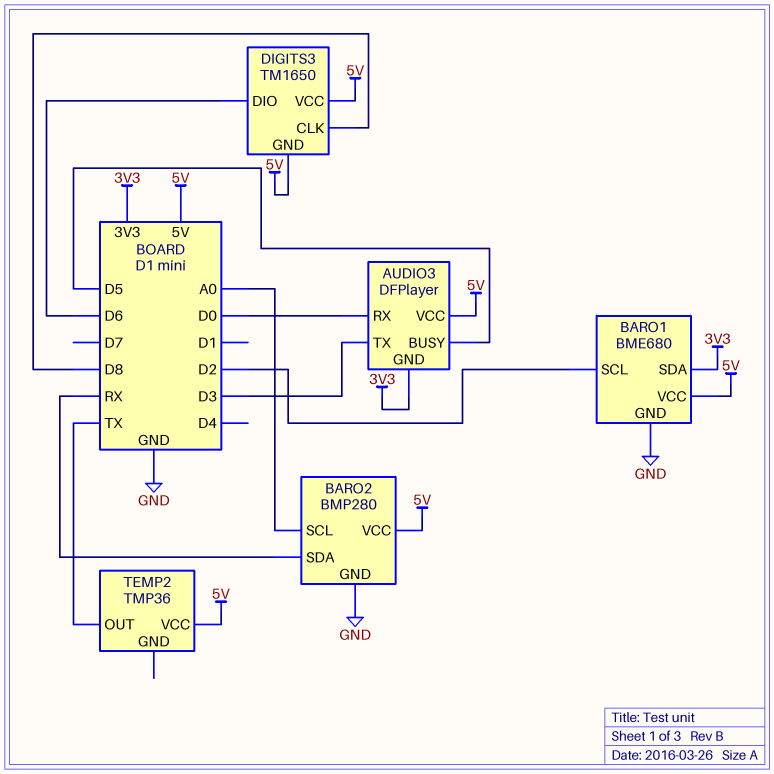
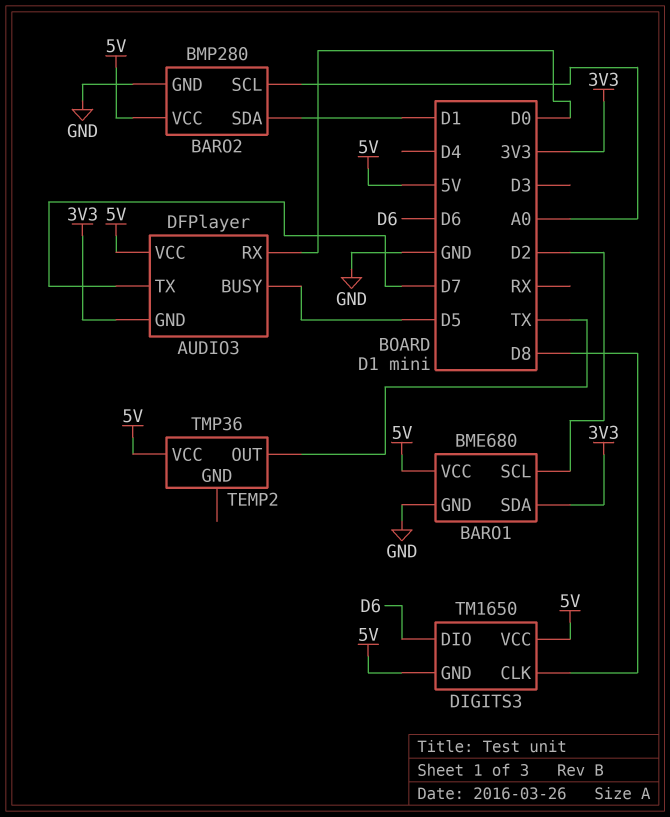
AUDIO3 pin TX: D3 -> D7
BARO2 pin SDA: RX -> D1

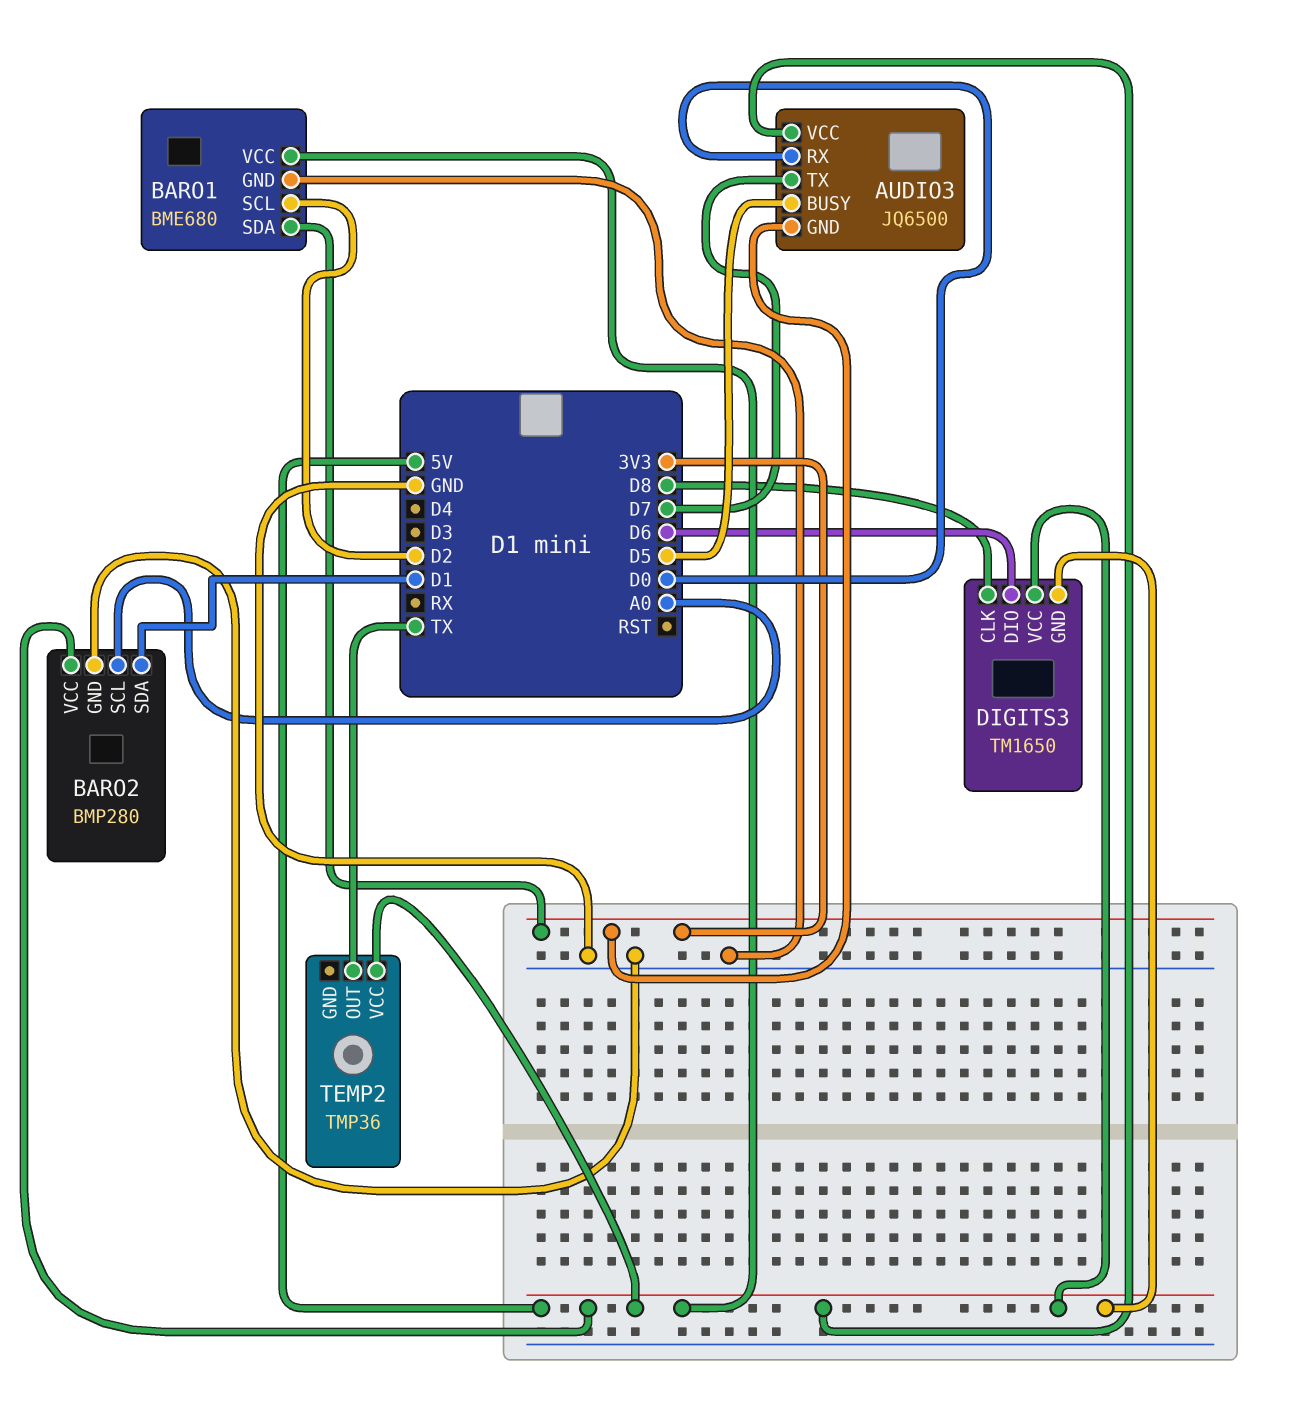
AUDIO3: DFPlayer -> JQ6500

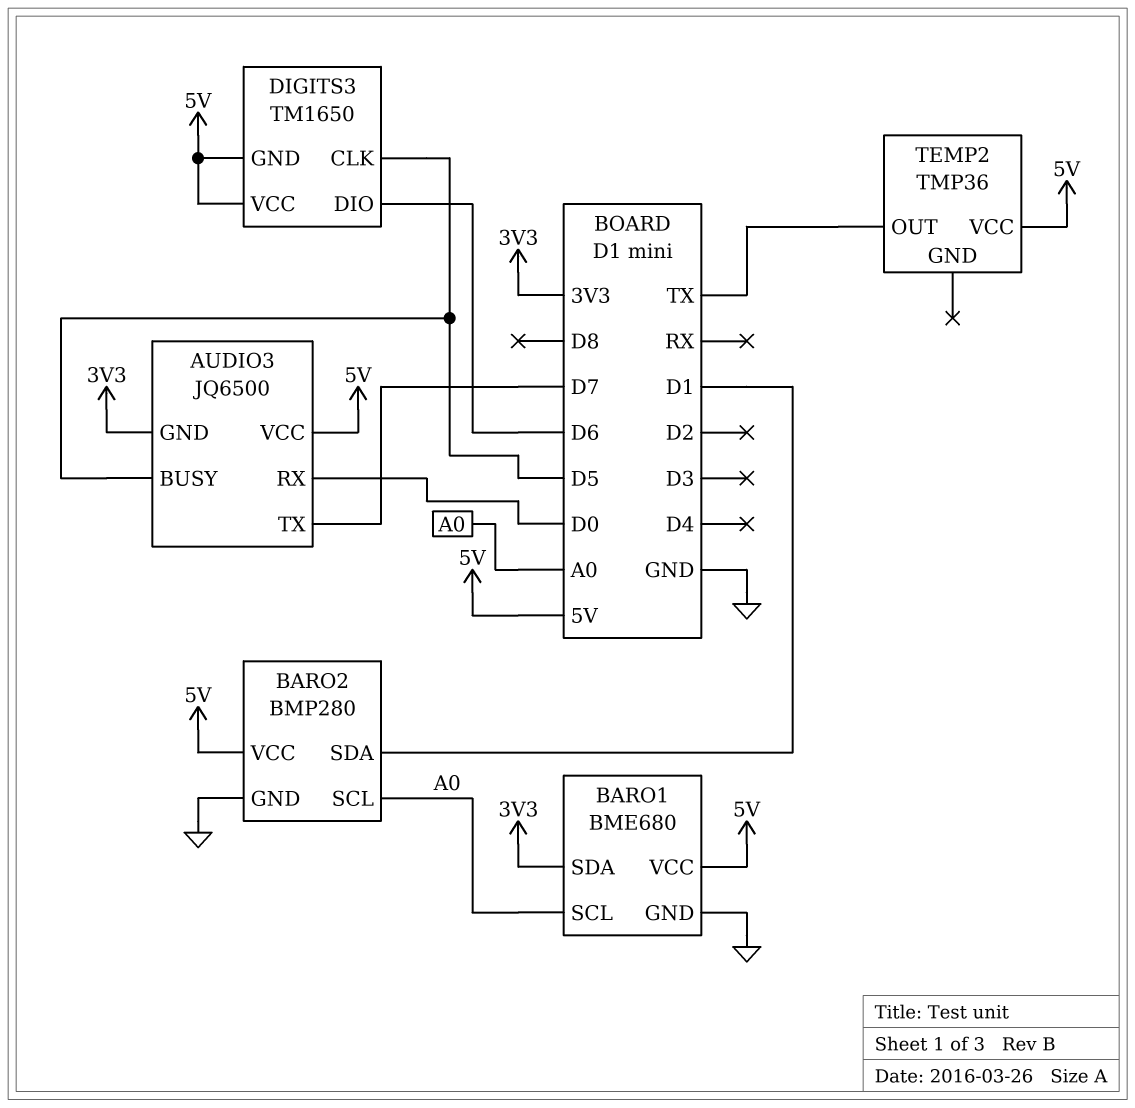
BARO1 pin SCL: D2 -> A0
DIGITS3 pin CLK: D8 -> D5

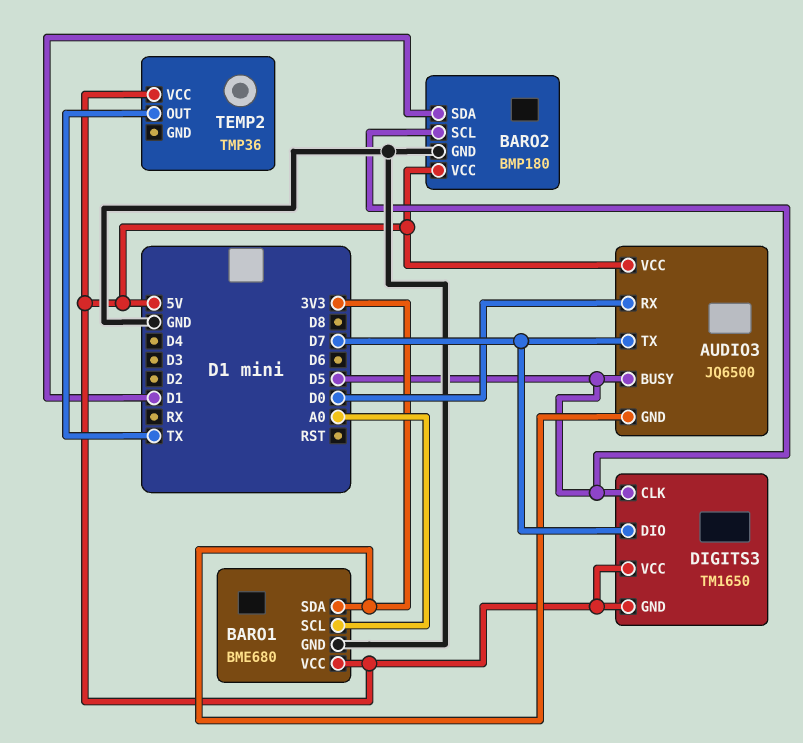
BARO2: BMP280 -> BMP180
BARO2 pin SCL: A0 -> D5
DIGITS3 pin DIO: D6 -> D7

